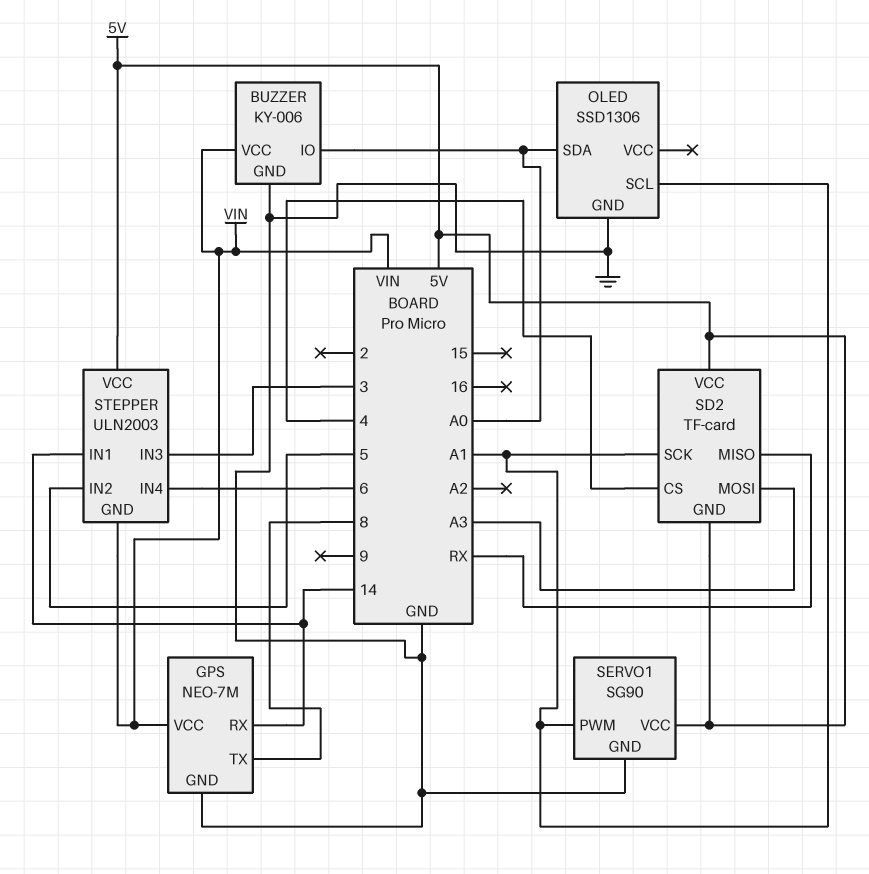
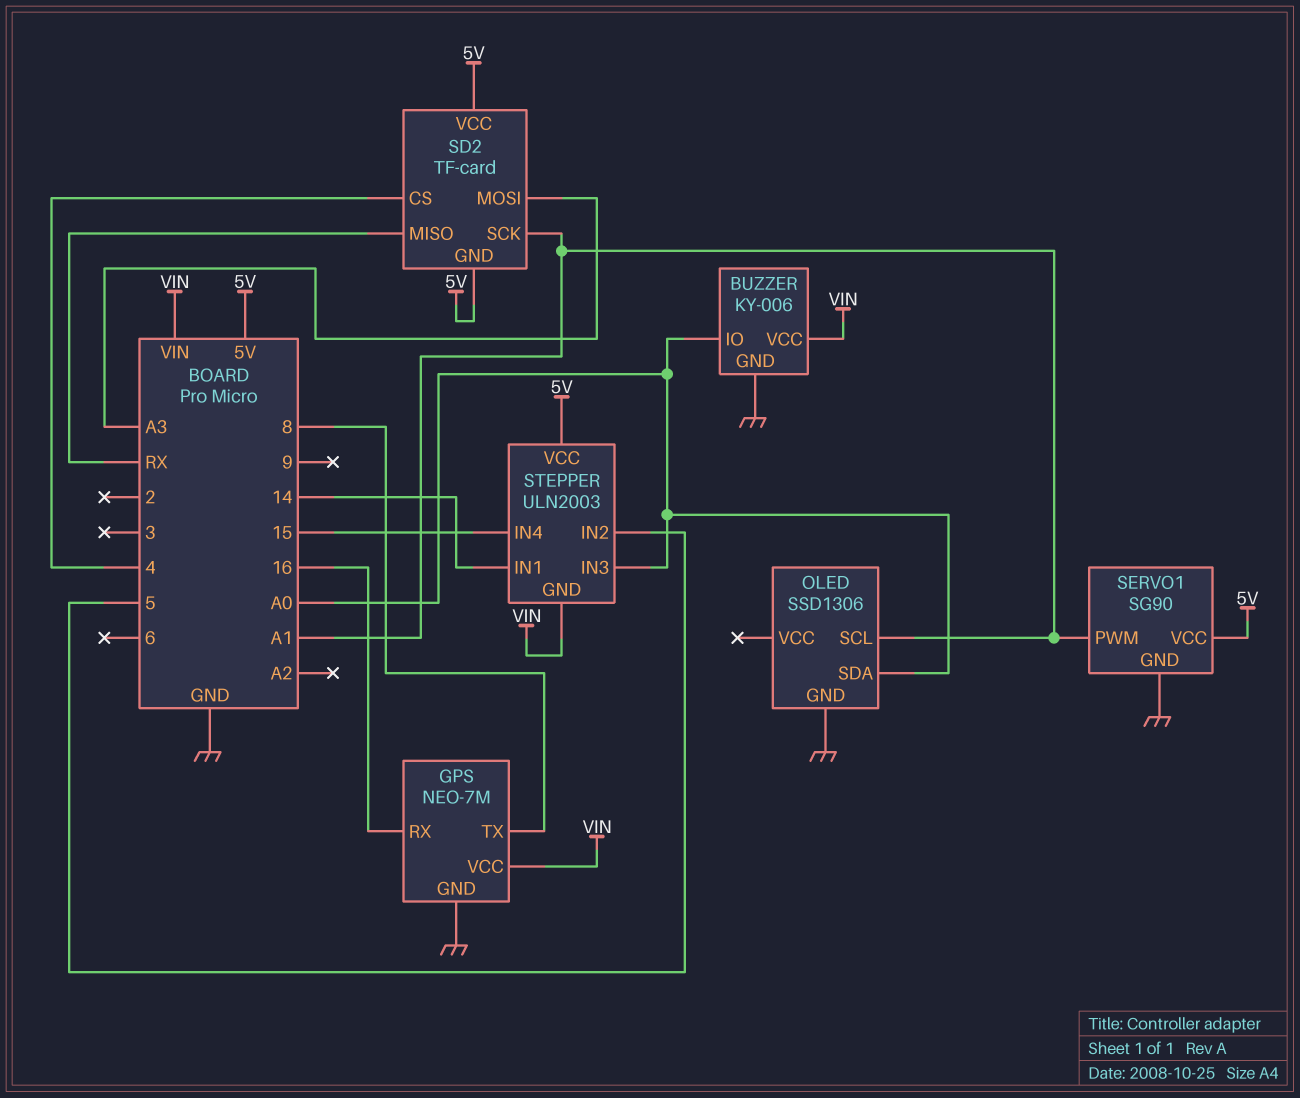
GPS pin RX: 14 -> 16
STEPPER pin IN3: 3 -> A0
STEPPER pin IN4: 6 -> 15

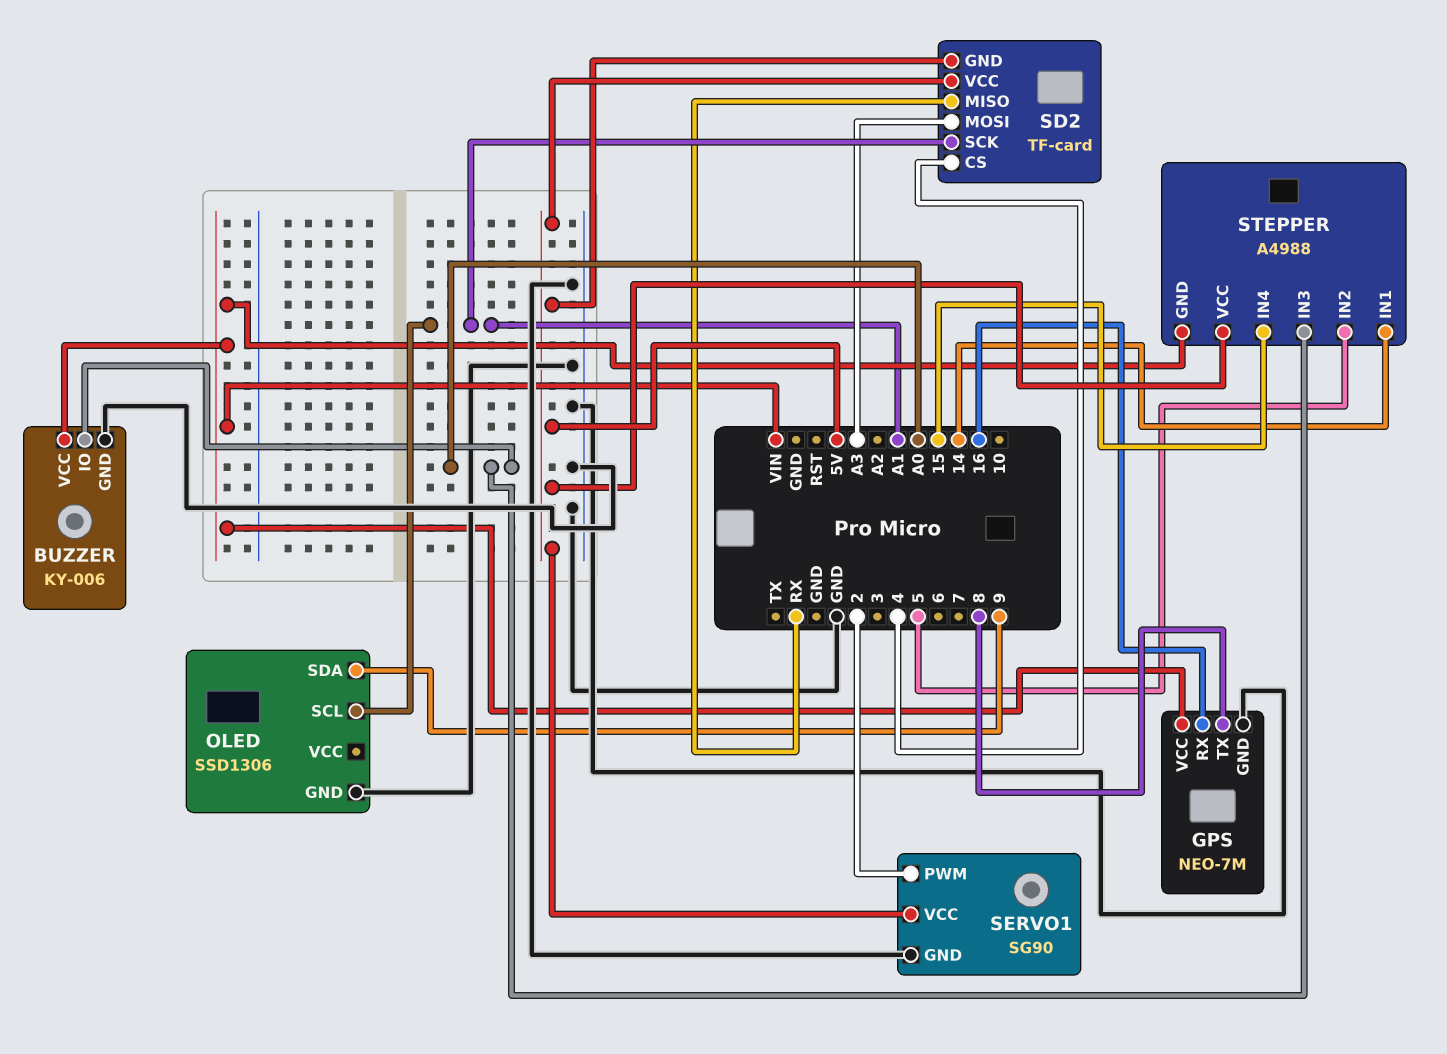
OLED pin SDA: A0 -> 9
SERVO1 pin PWM: A1 -> 2
STEPPER: ULN2003 -> A4988

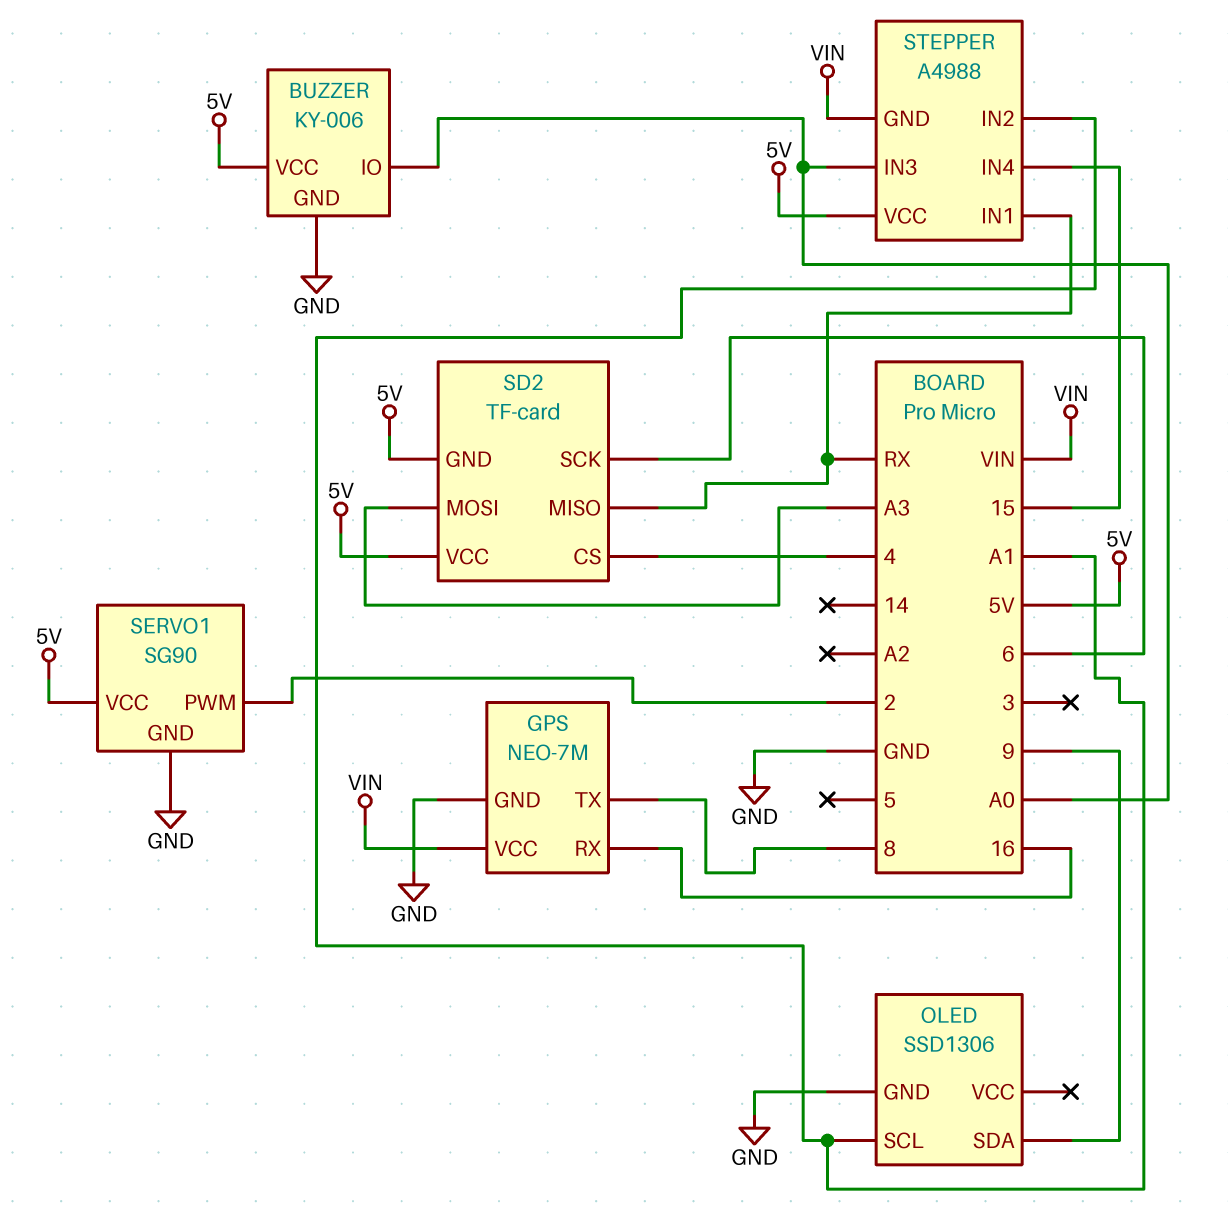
BUZZER pin VCC: VIN -> 5V
SD2 pin SCK: A1 -> 6
STEPPER pin IN1: 14 -> RX
STEPPER pin IN2: 5 -> A1

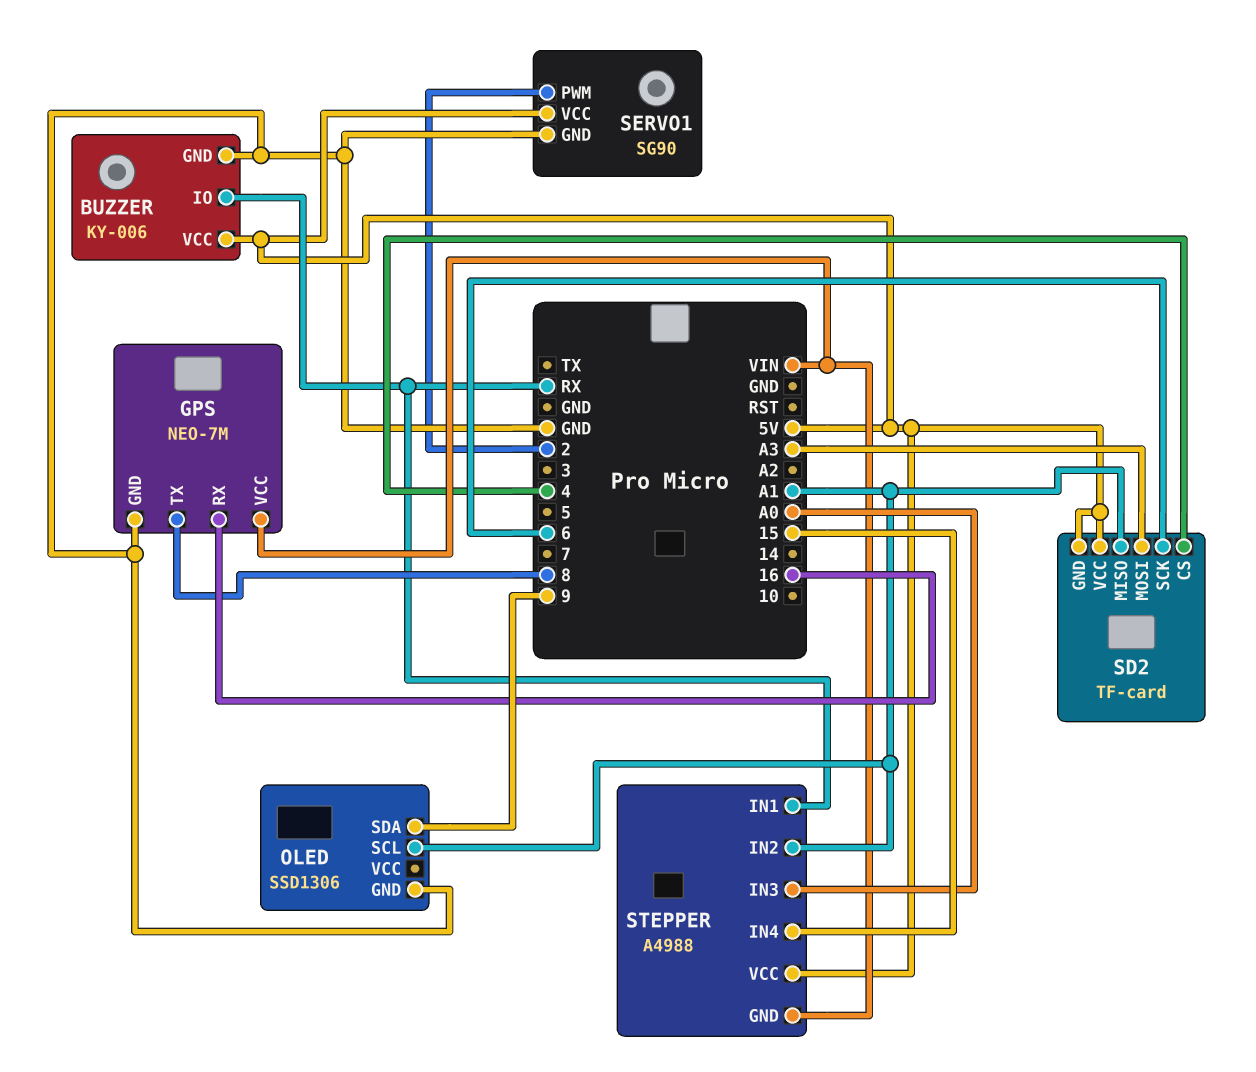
BUZZER pin IO: A0 -> RX
SD2 pin MISO: RX -> A1

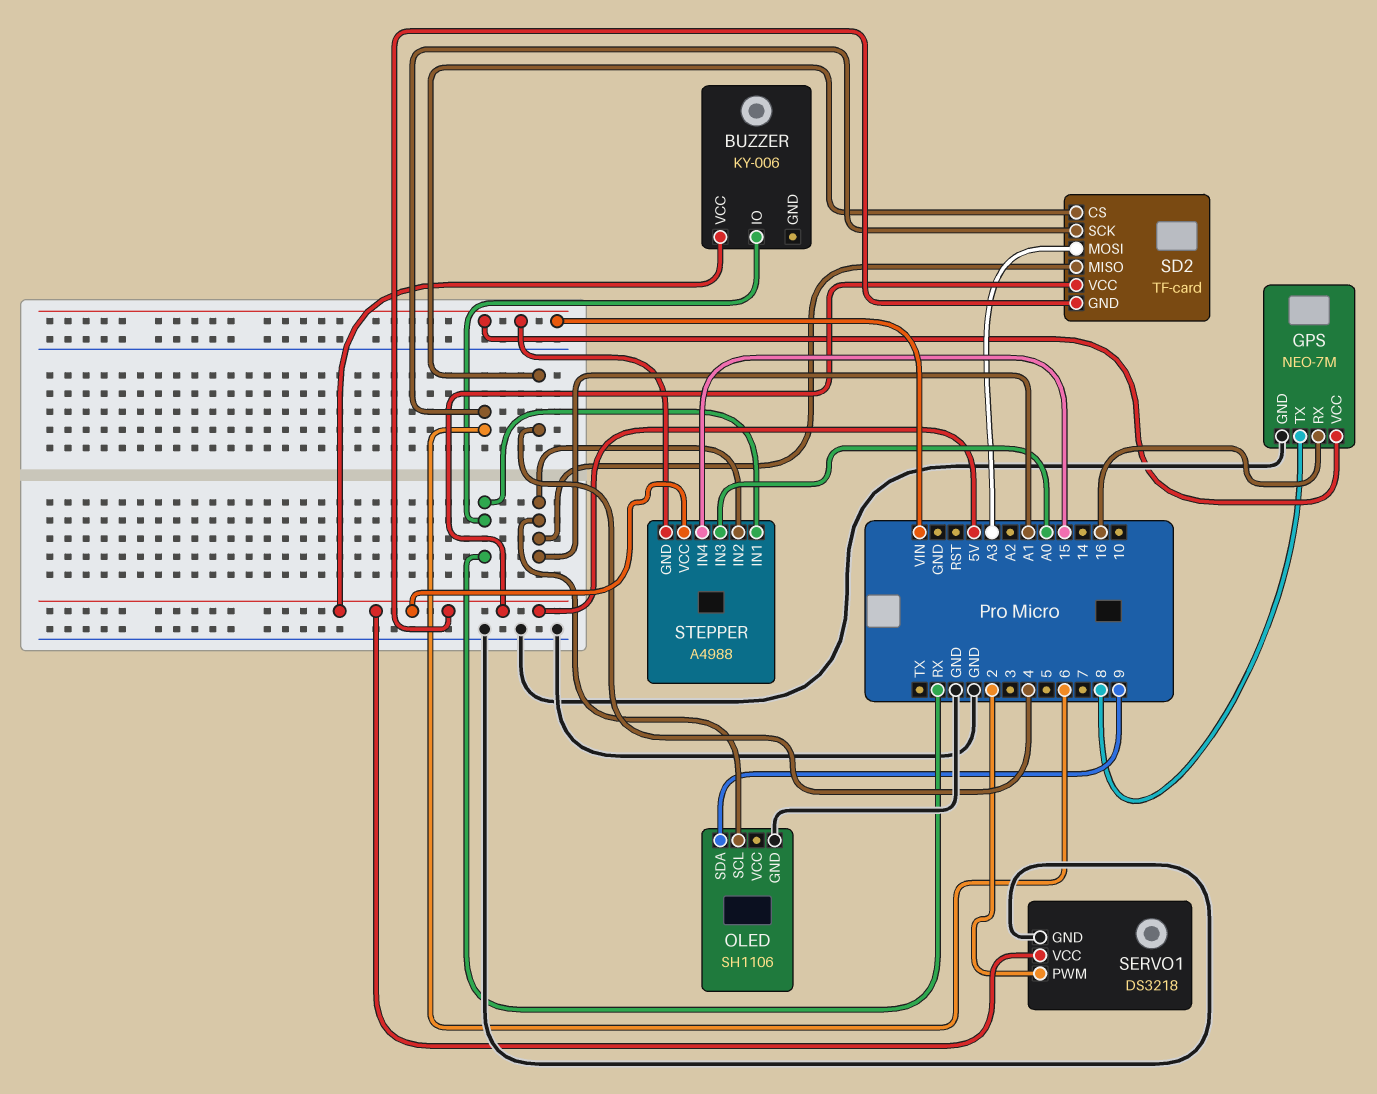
BUZZER pin GND: GND -> none
OLED: SSD1306 -> SH1106
SERVO1: SG90 -> DS3218

